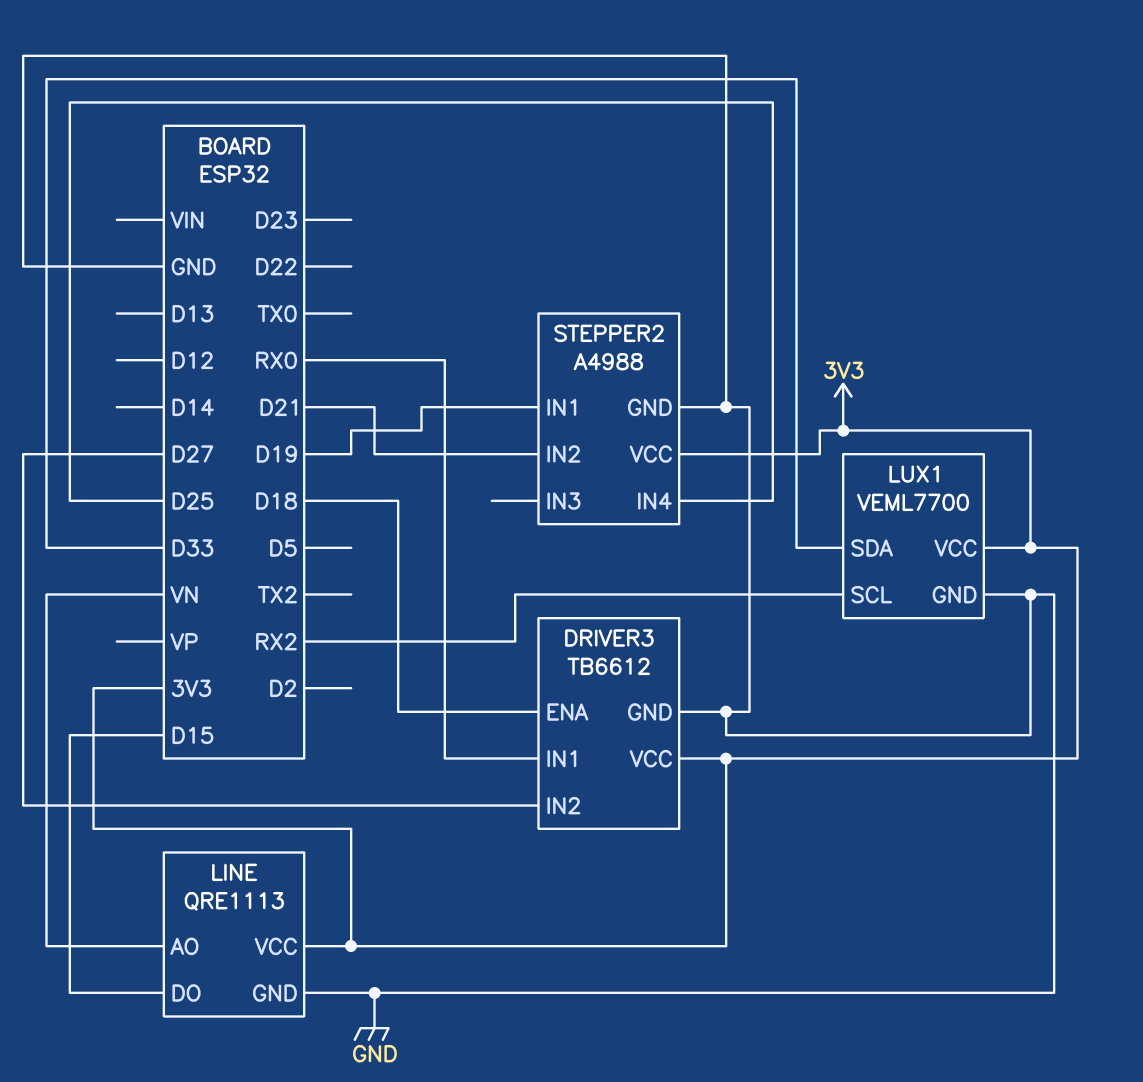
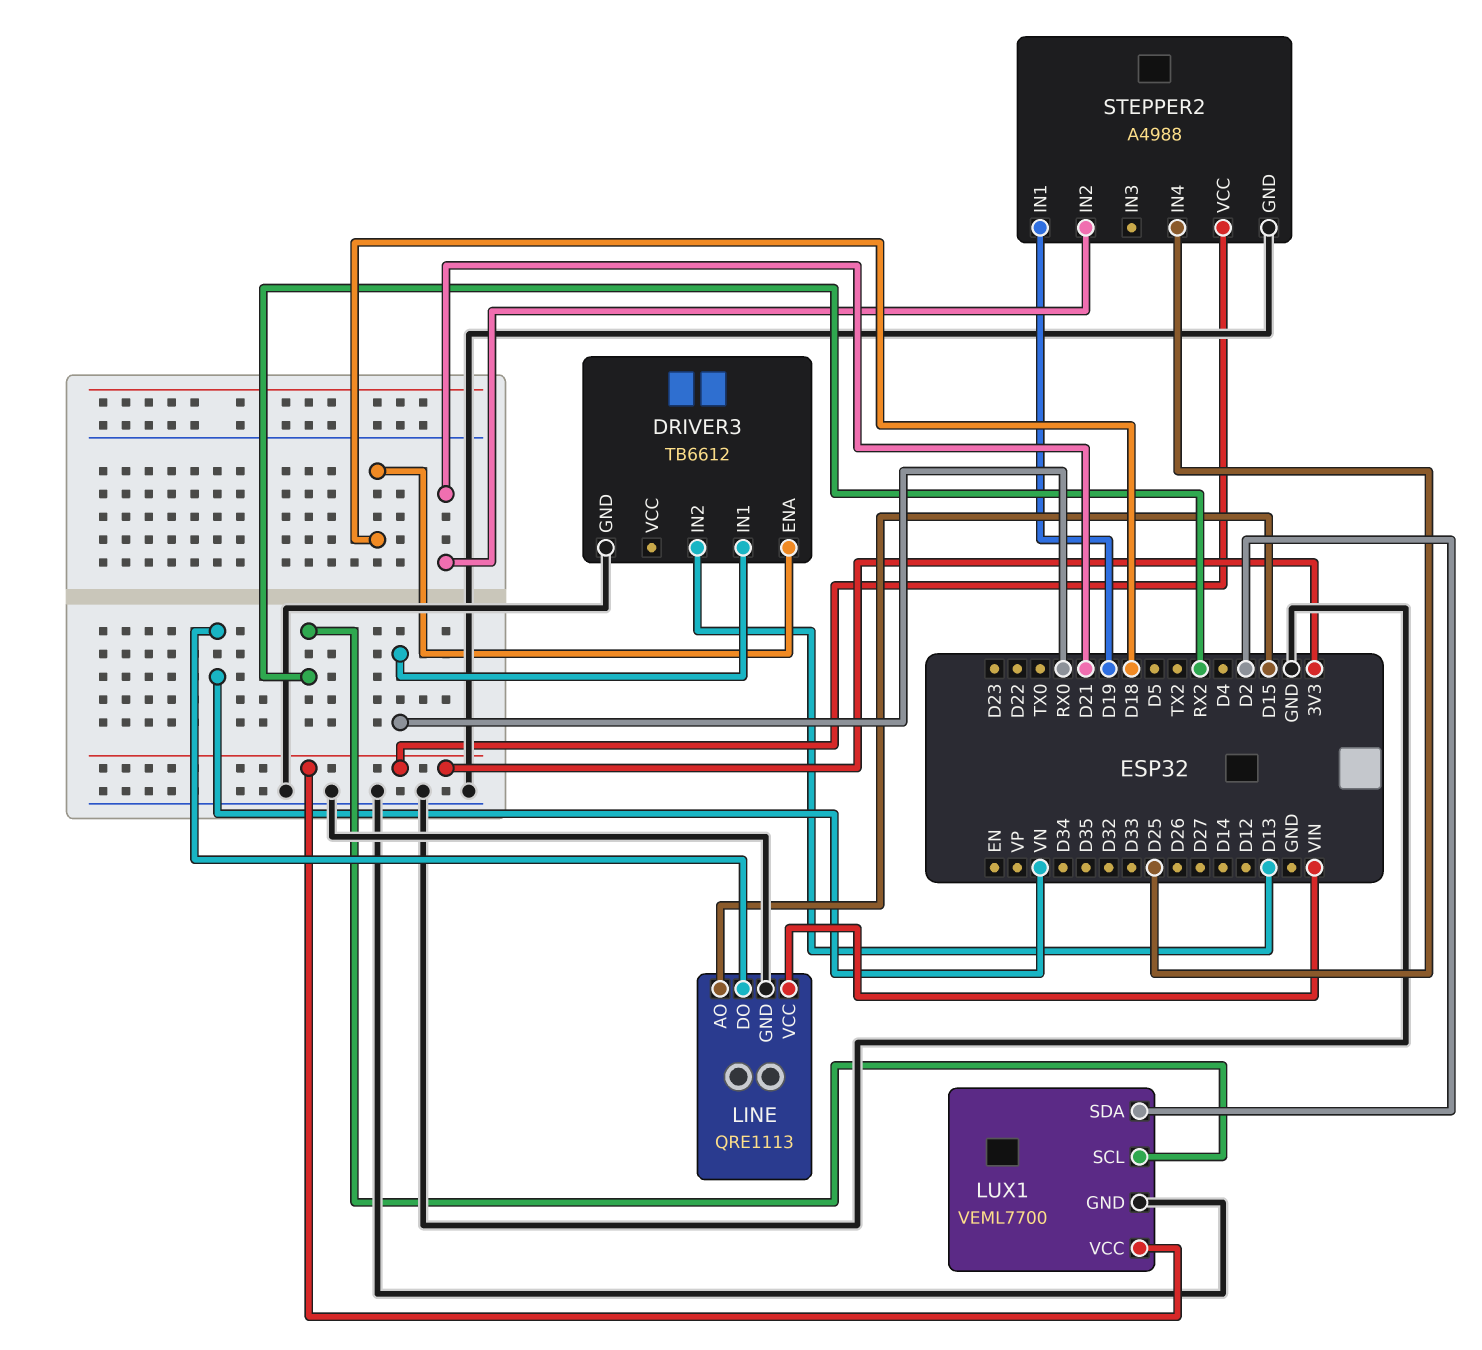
DRIVER3 pin IN2: D27 -> D13
DRIVER3 pin VCC: 3V3 -> none
LINE pin AO: VN -> D15
LINE pin DO: D15 -> VN
LINE pin VCC: 3V3 -> VIN
LUX1 pin SDA: D33 -> D2

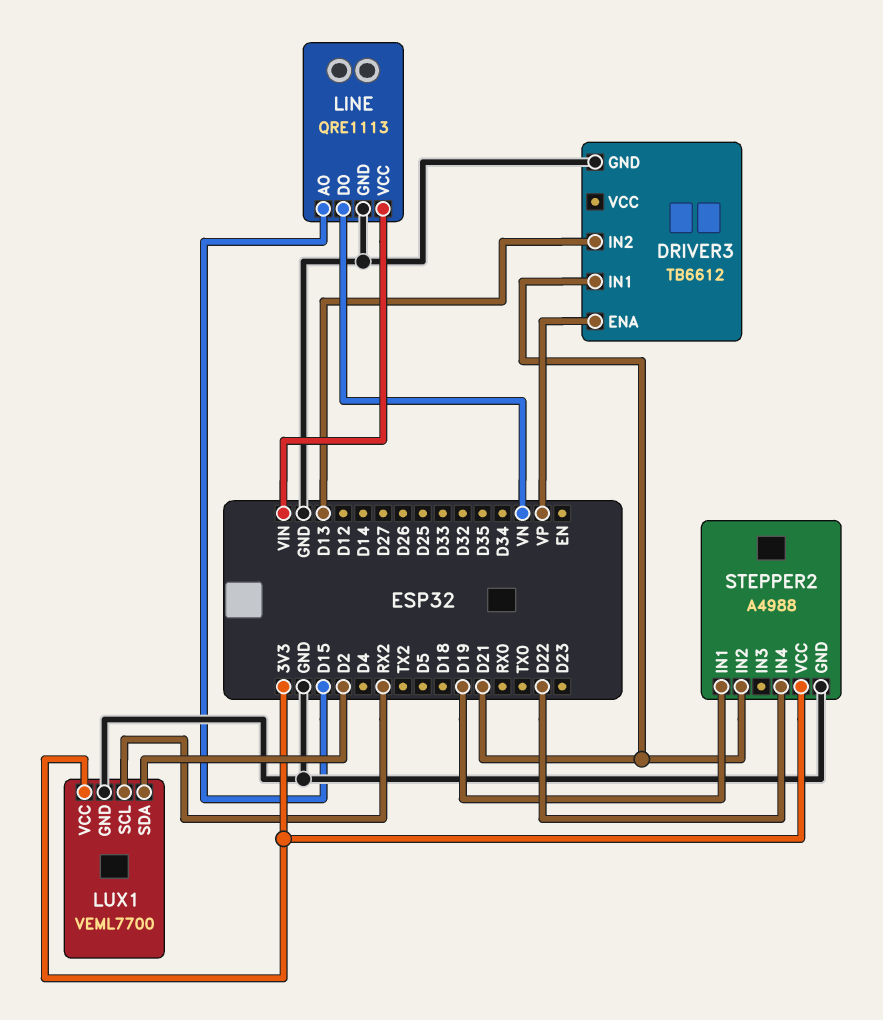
DRIVER3 pin ENA: D18 -> VP
DRIVER3 pin IN1: RX0 -> D21
STEPPER2 pin IN4: D25 -> D22

